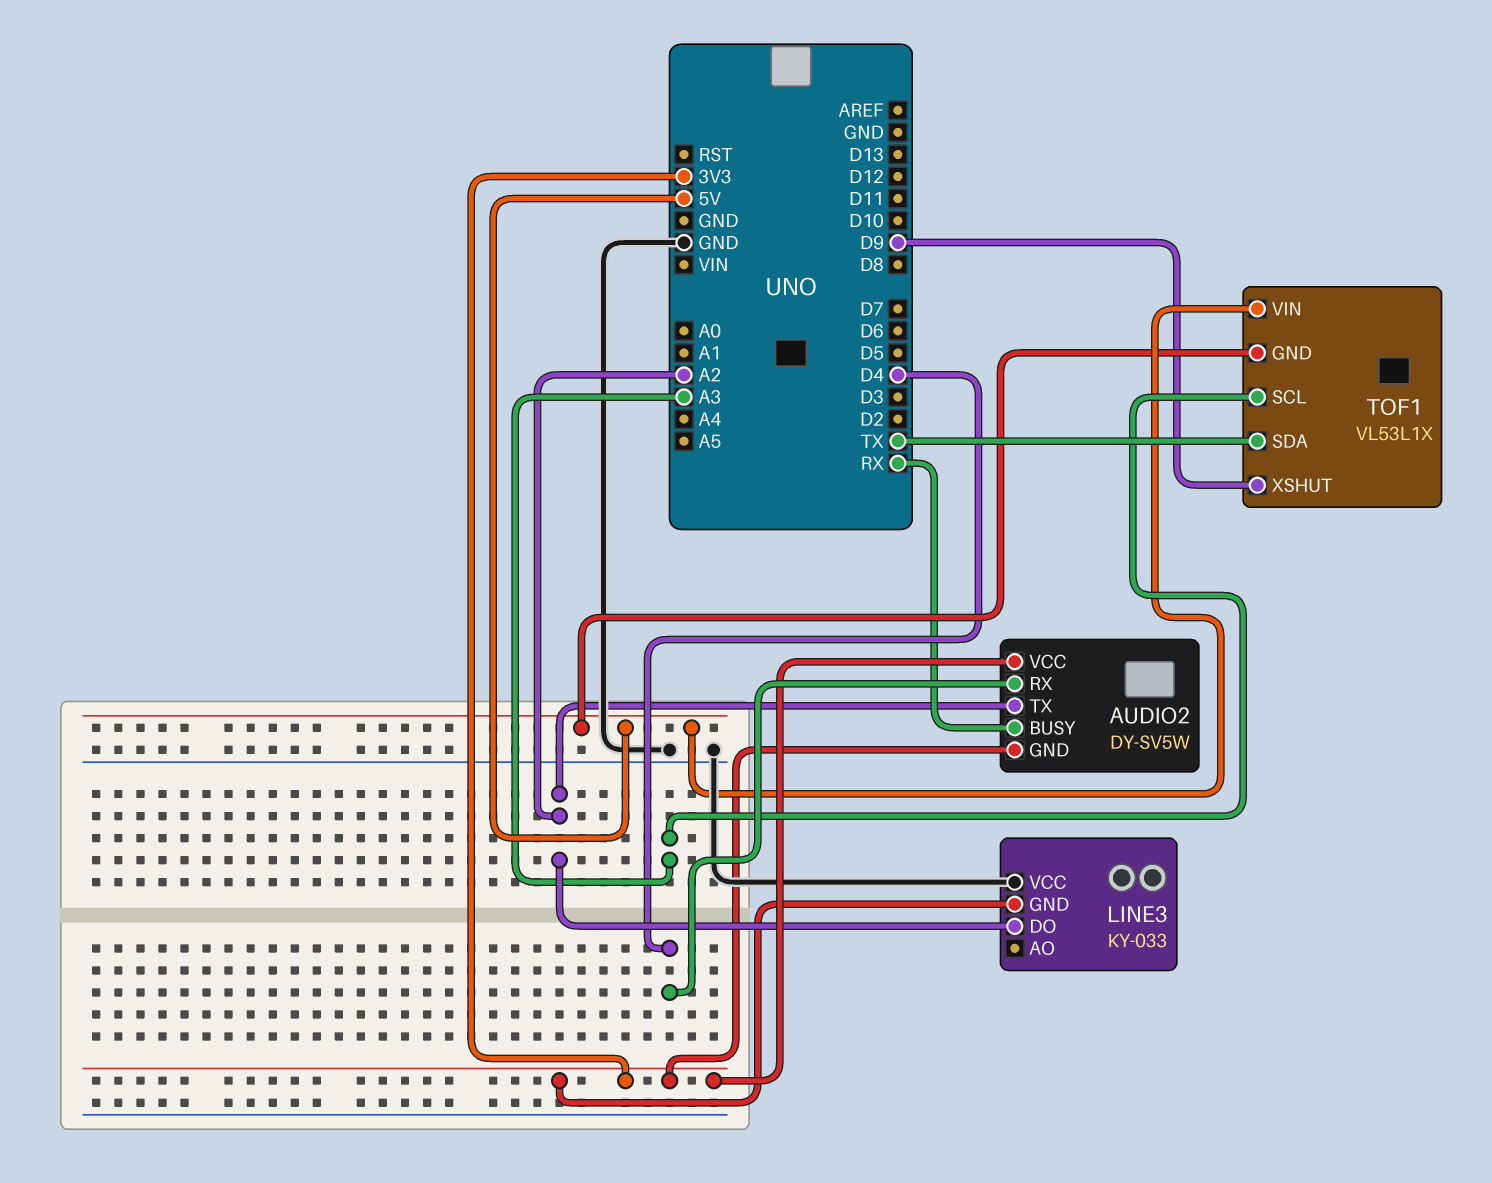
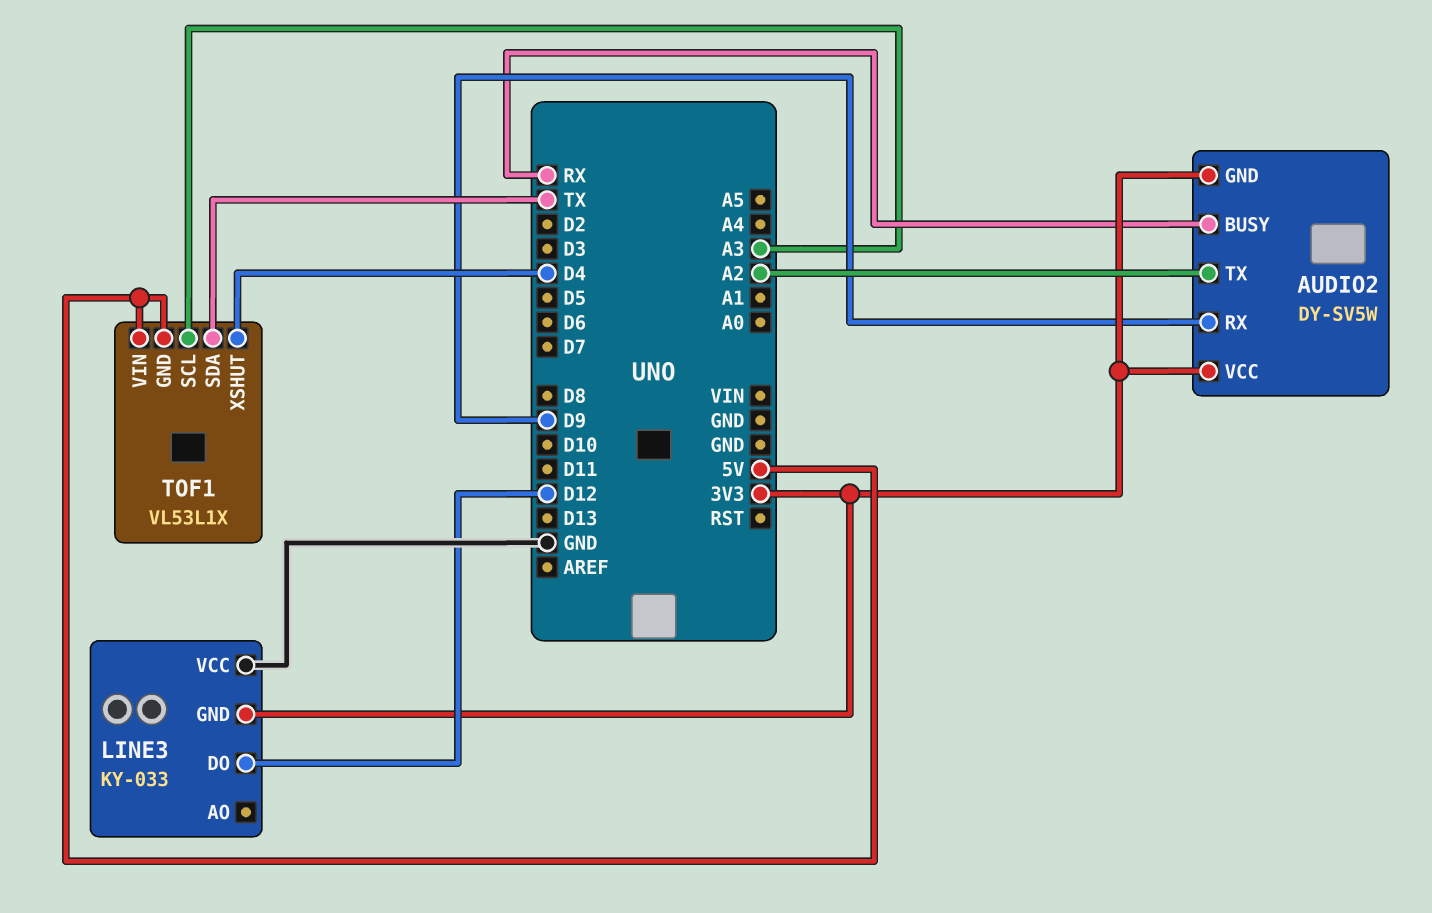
AUDIO2 pin RX: D4 -> D9
LINE3 pin DO: A2 -> D12
TOF1 pin XSHUT: D9 -> D4

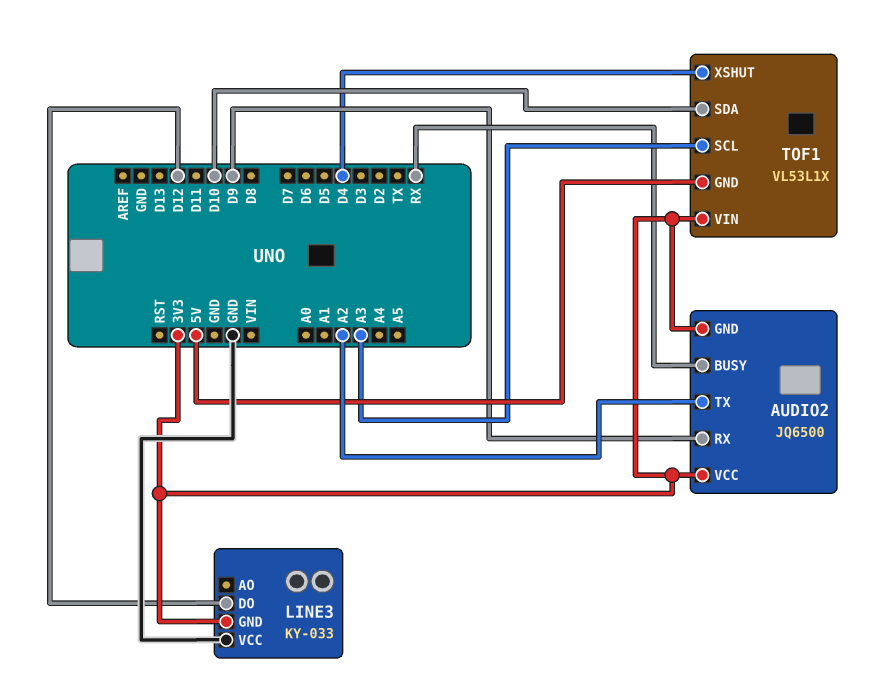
AUDIO2: DY-SV5W -> JQ6500
TOF1 pin SDA: TX -> D10
TOF1 pin VIN: 5V -> 3V3

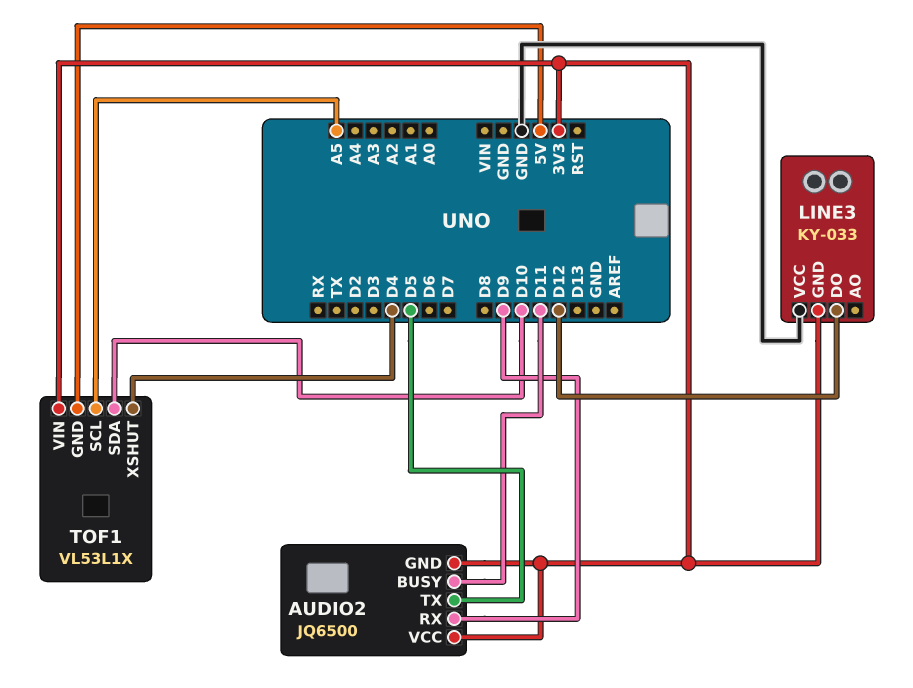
AUDIO2 pin BUSY: RX -> D11
AUDIO2 pin TX: A2 -> D5
TOF1 pin SCL: A3 -> A5

